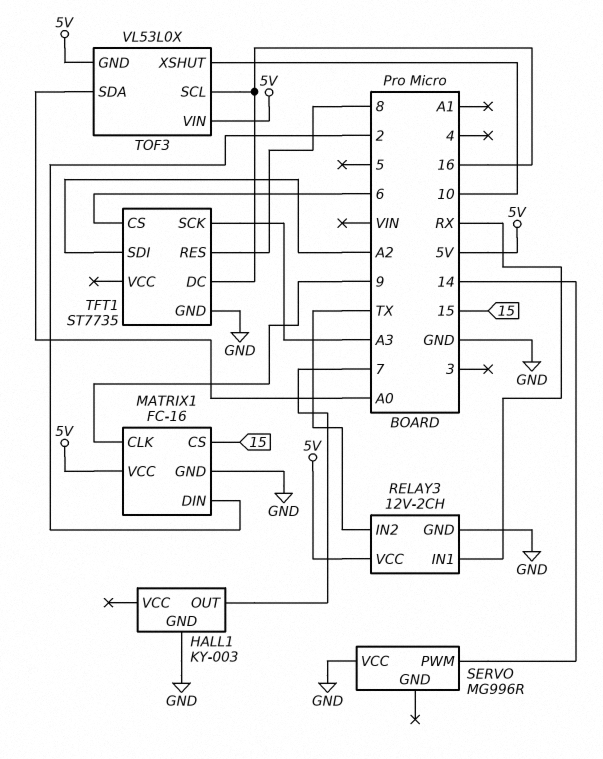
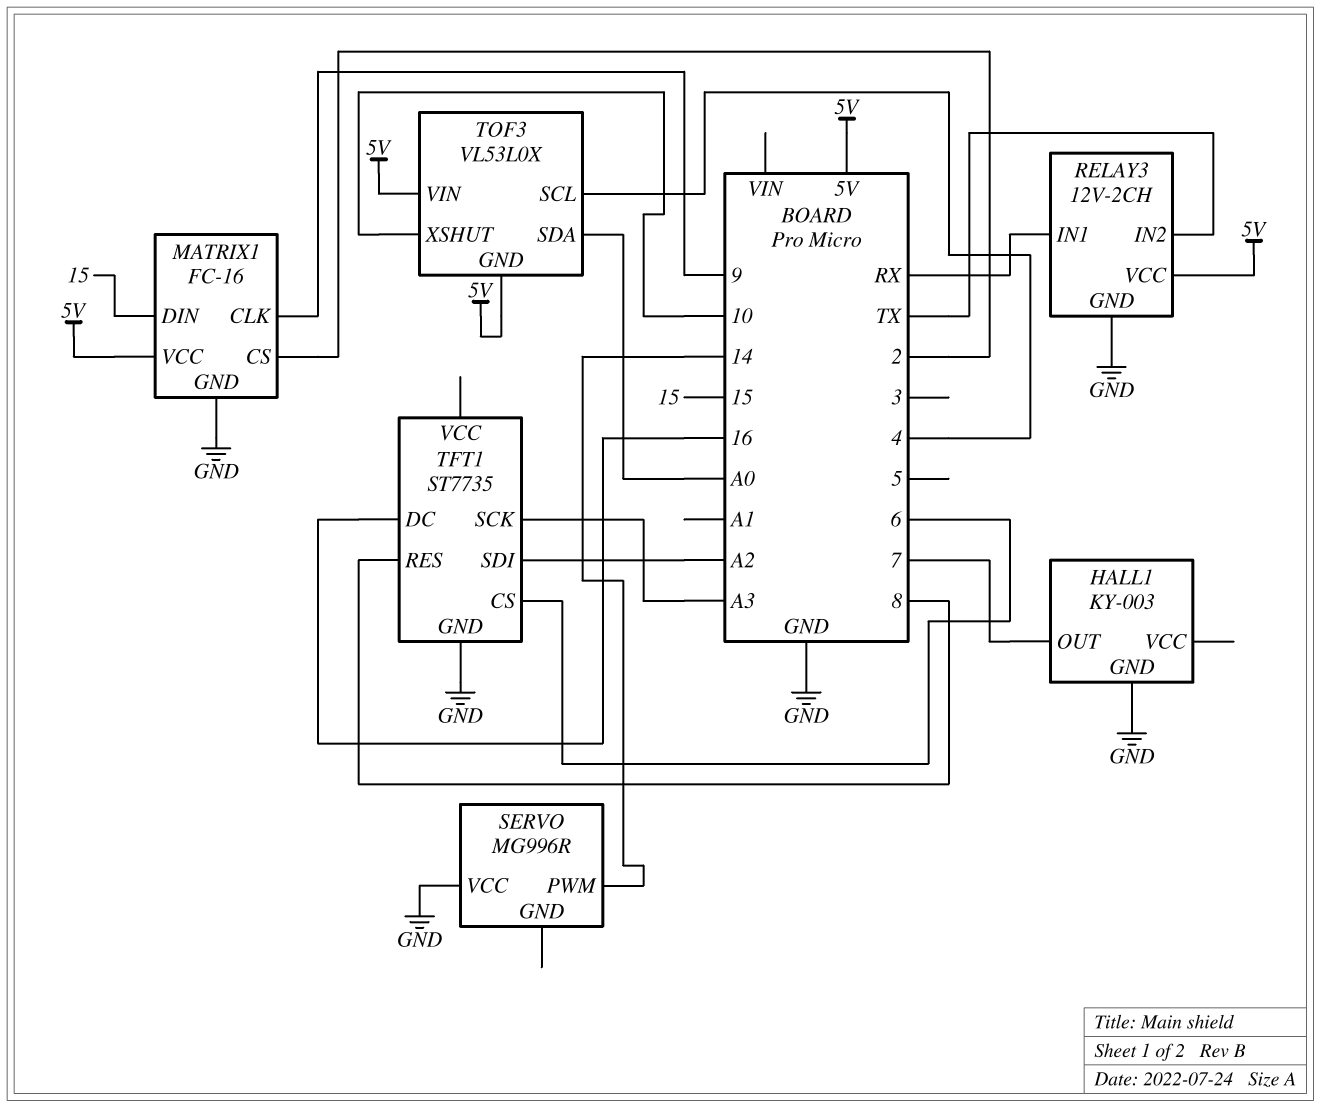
MATRIX1 pin CS: 15 -> 2
MATRIX1 pin DIN: 2 -> 15
TOF3 pin SCL: 16 -> 4

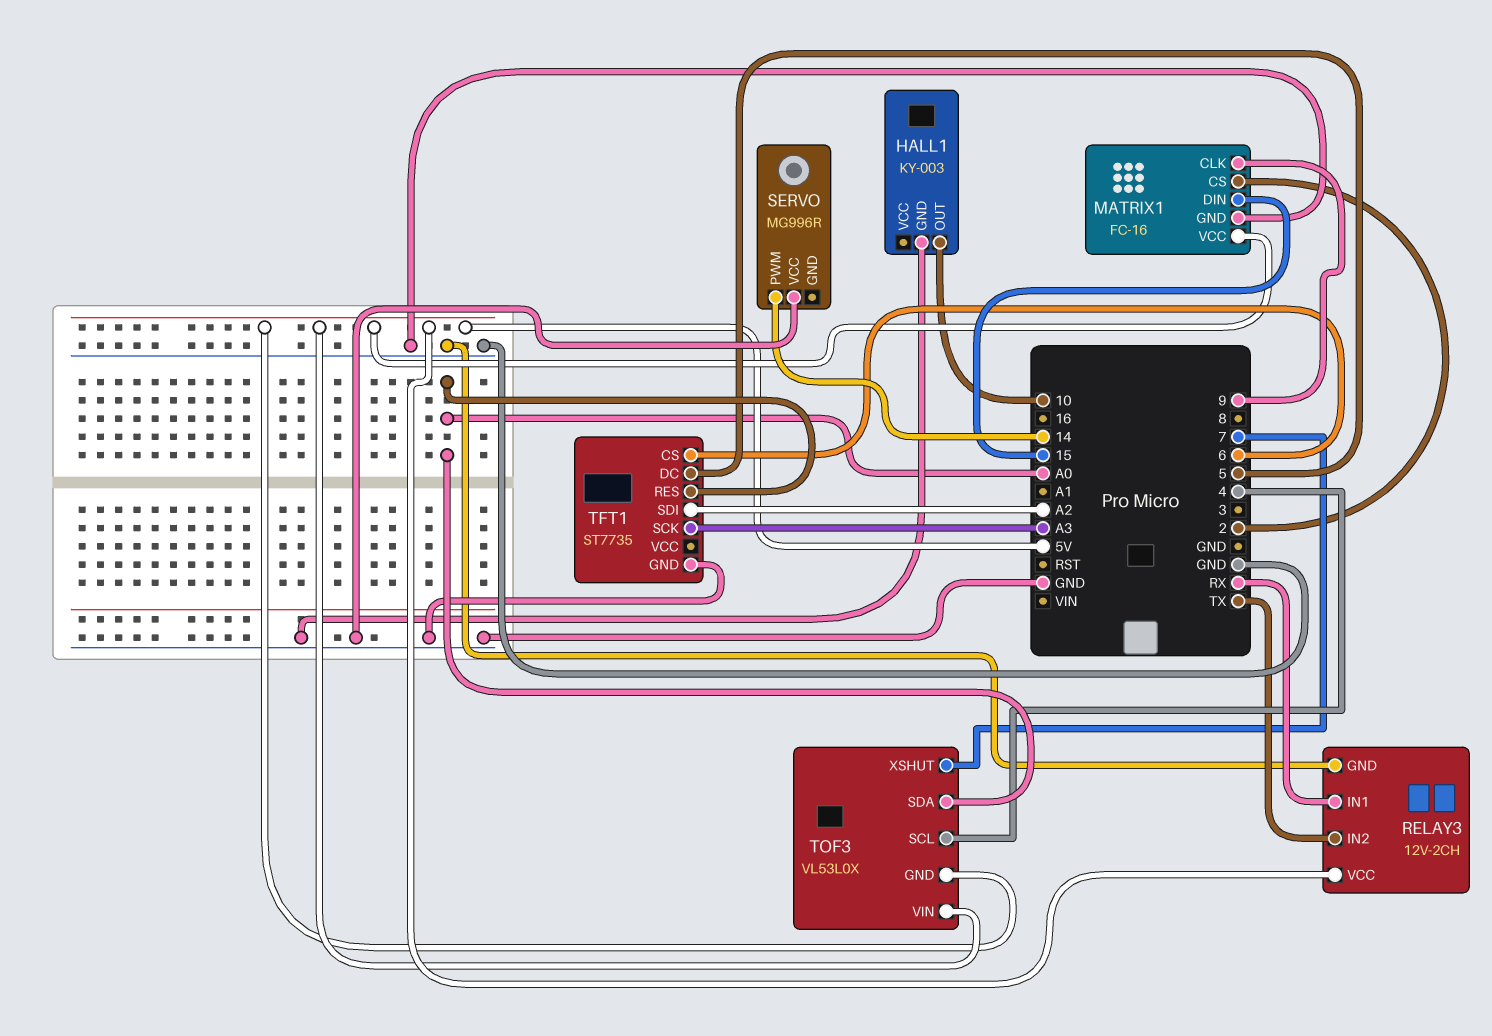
HALL1 pin OUT: 7 -> 10
TFT1 pin DC: 16 -> 5
TFT1 pin RES: 8 -> A0
TOF3 pin XSHUT: 10 -> 7

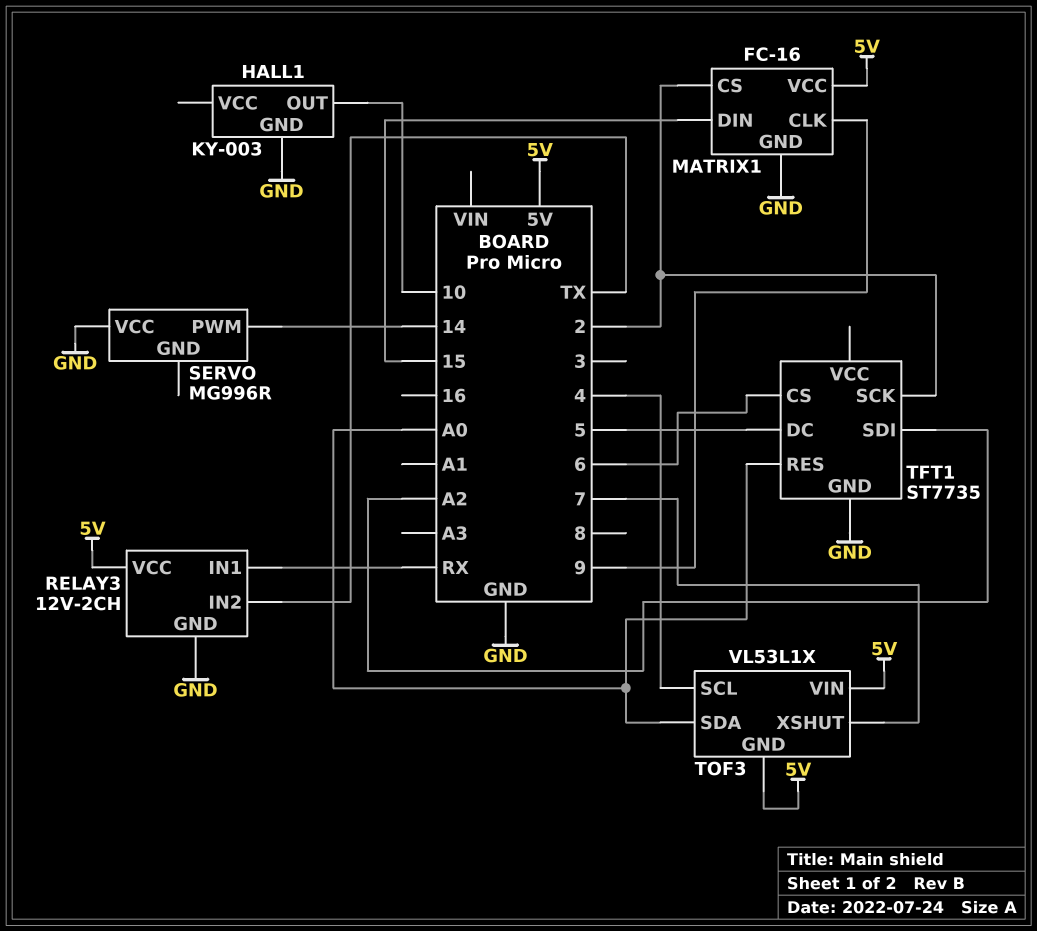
TFT1 pin SCK: A3 -> 2
TOF3: VL53L0X -> VL53L1X

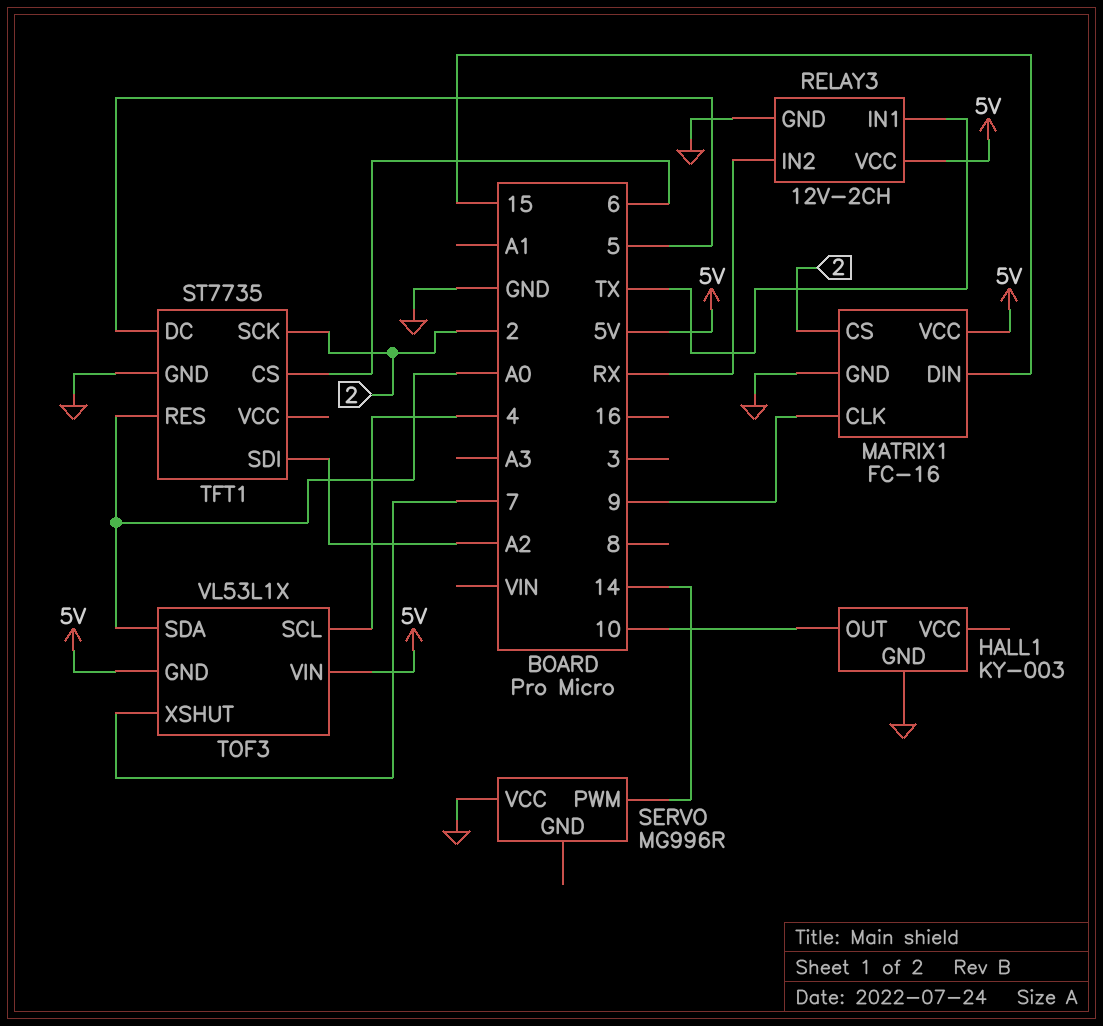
RELAY3 pin IN1: RX -> TX
RELAY3 pin IN2: TX -> RX

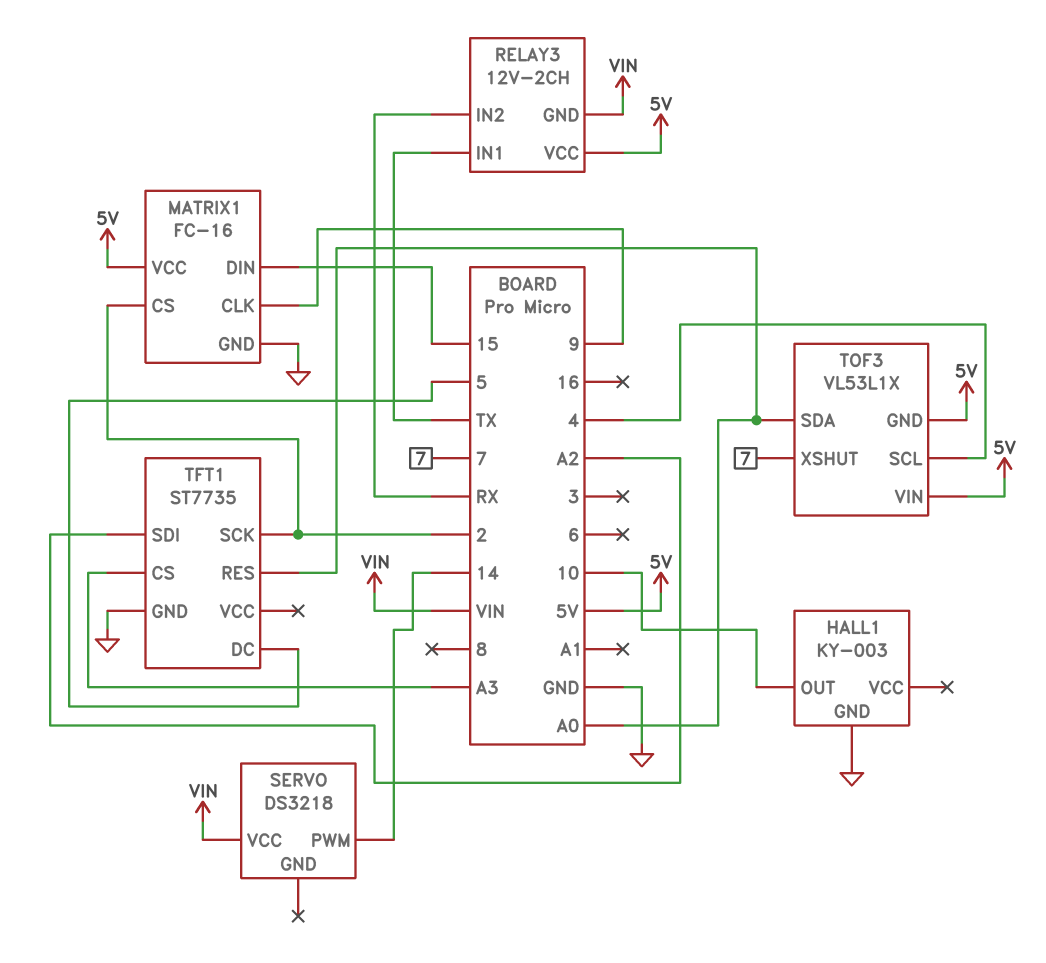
RELAY3 pin GND: GND -> VIN
SERVO: MG996R -> DS3218
SERVO pin VCC: GND -> VIN
TFT1 pin CS: 6 -> A3

